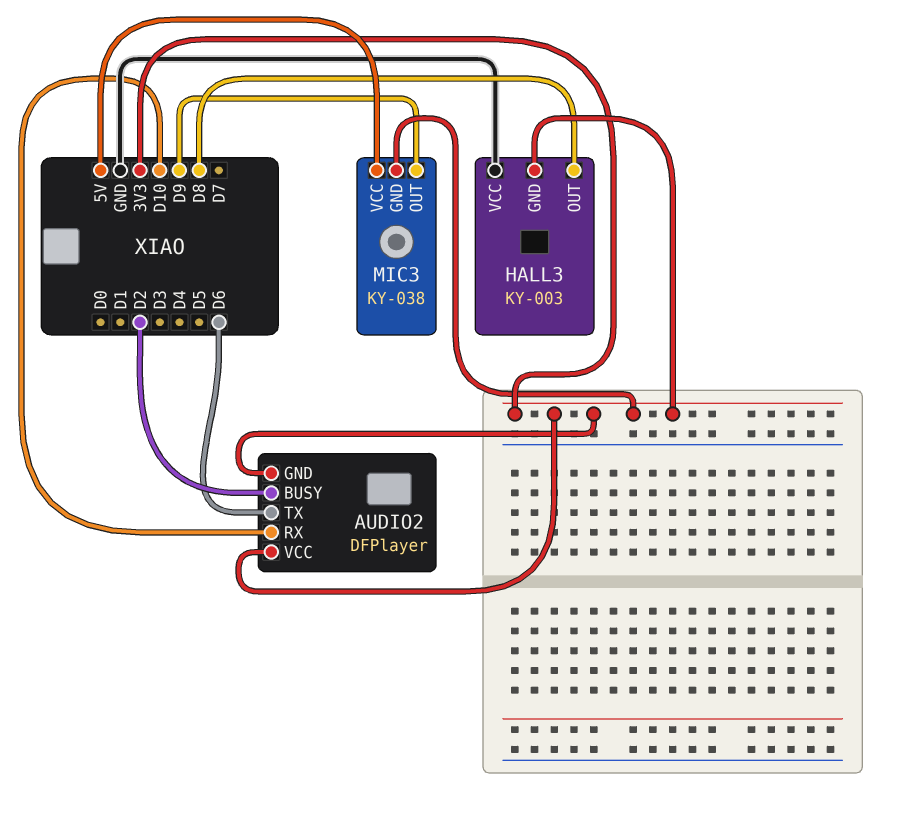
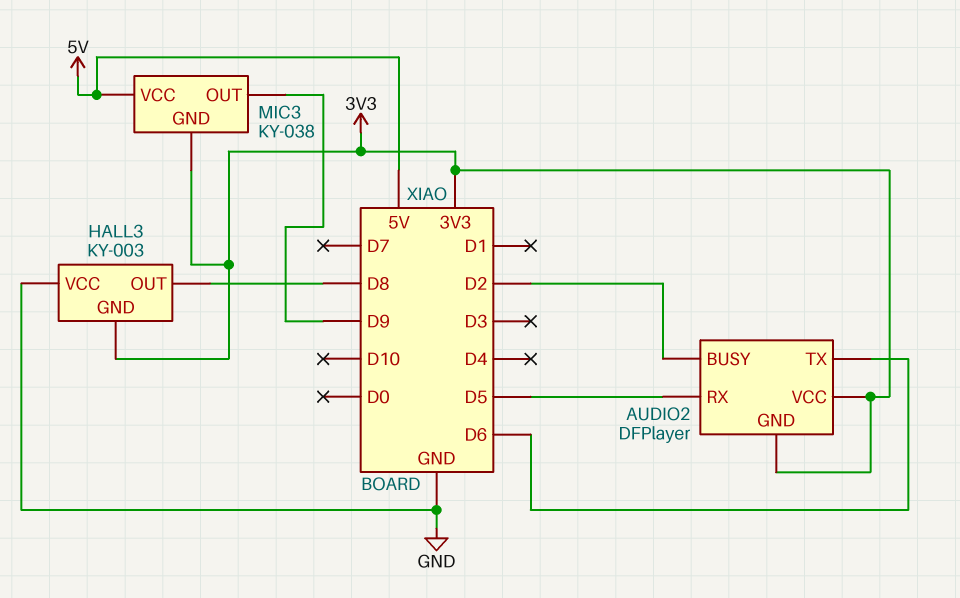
AUDIO2 pin RX: D10 -> D5

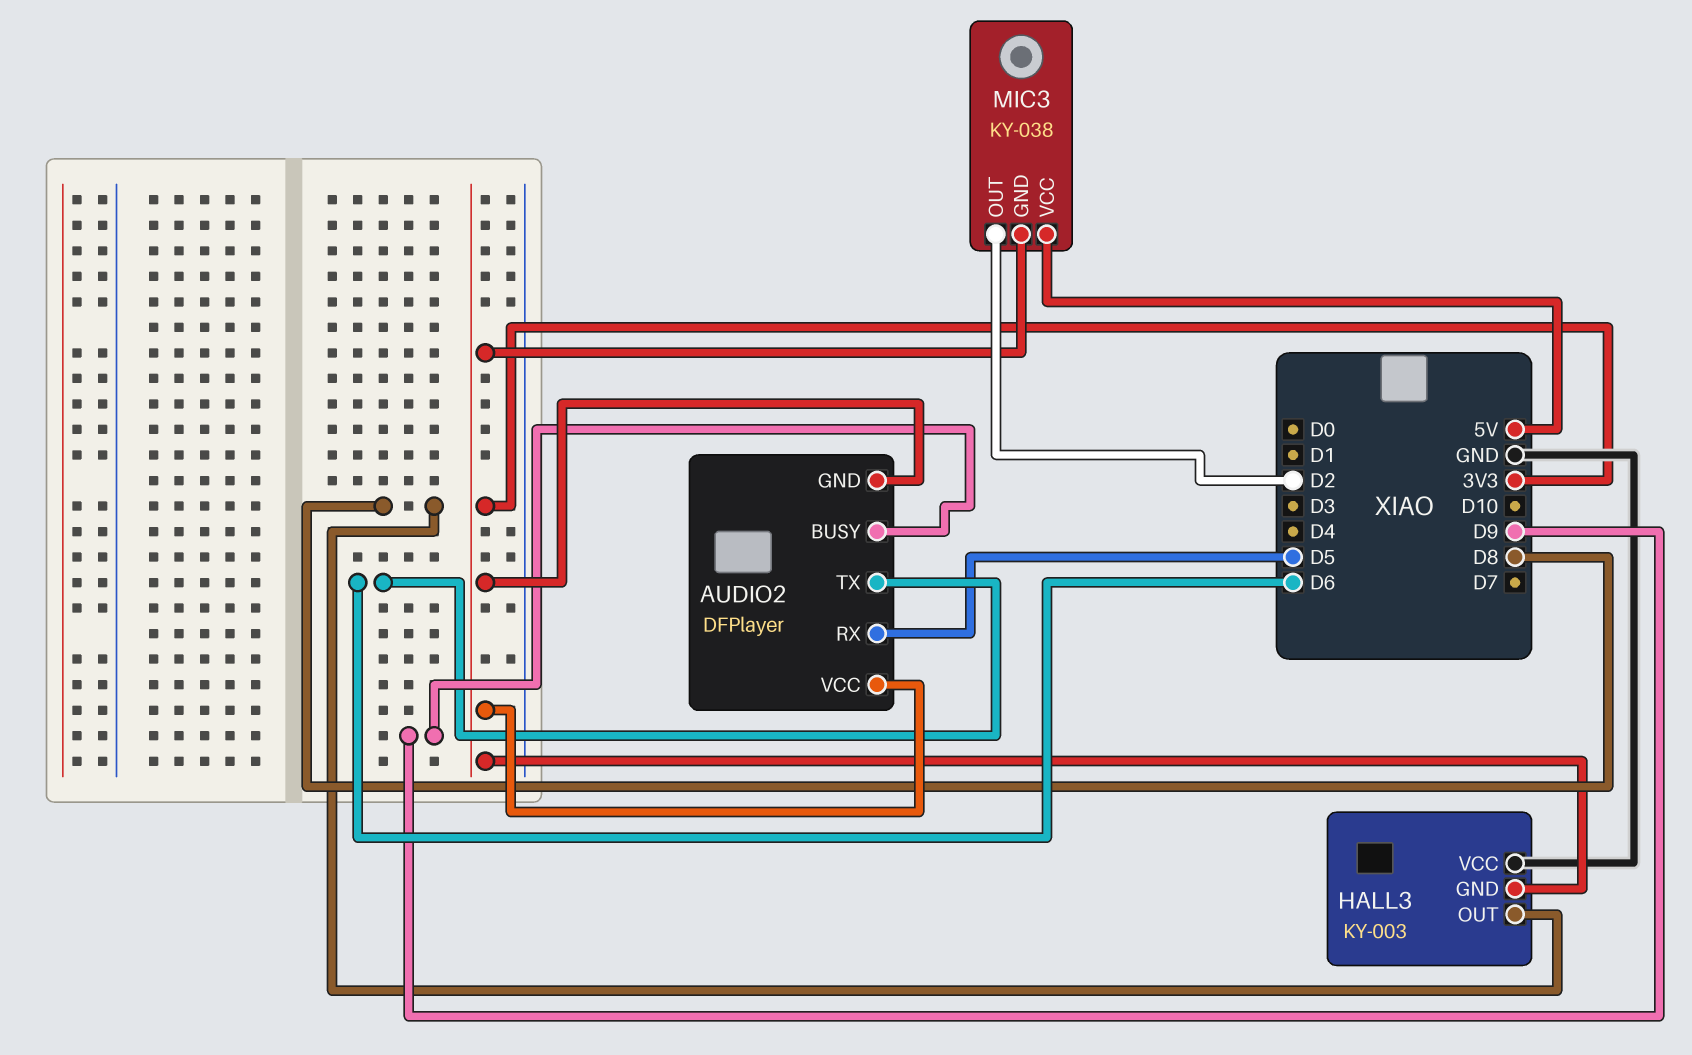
AUDIO2 pin BUSY: D2 -> D9
MIC3 pin OUT: D9 -> D2

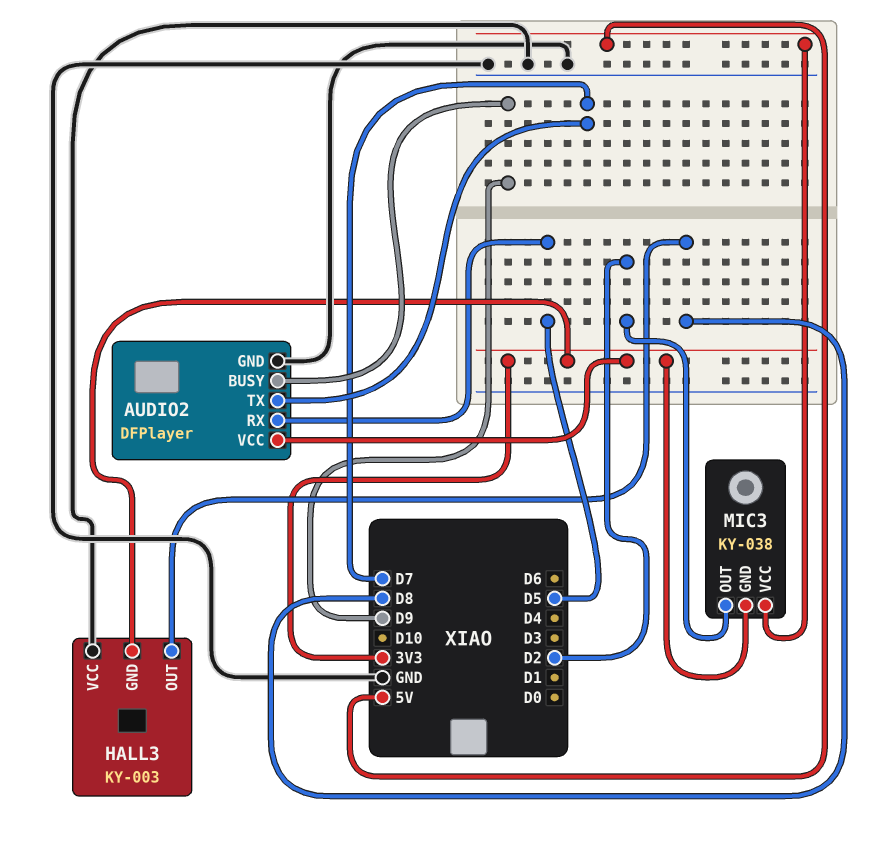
AUDIO2 pin GND: 3V3 -> GND
AUDIO2 pin TX: D6 -> D7

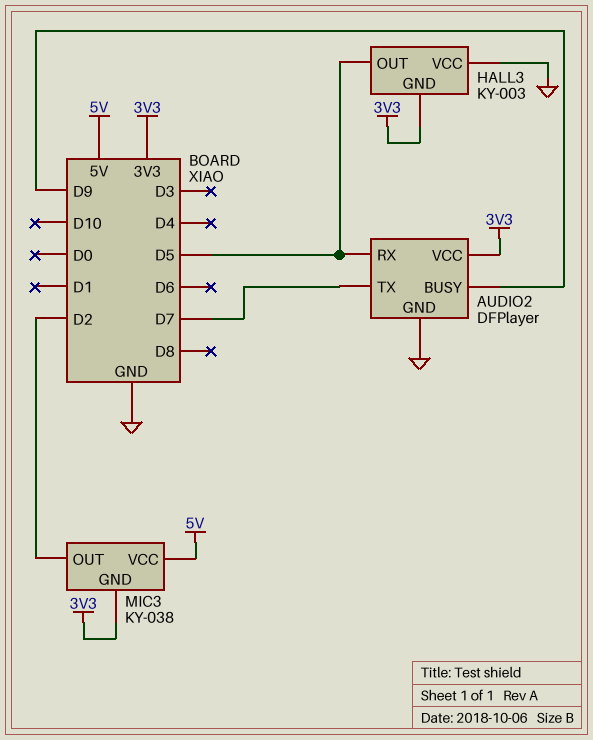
HALL3 pin OUT: D8 -> D5

